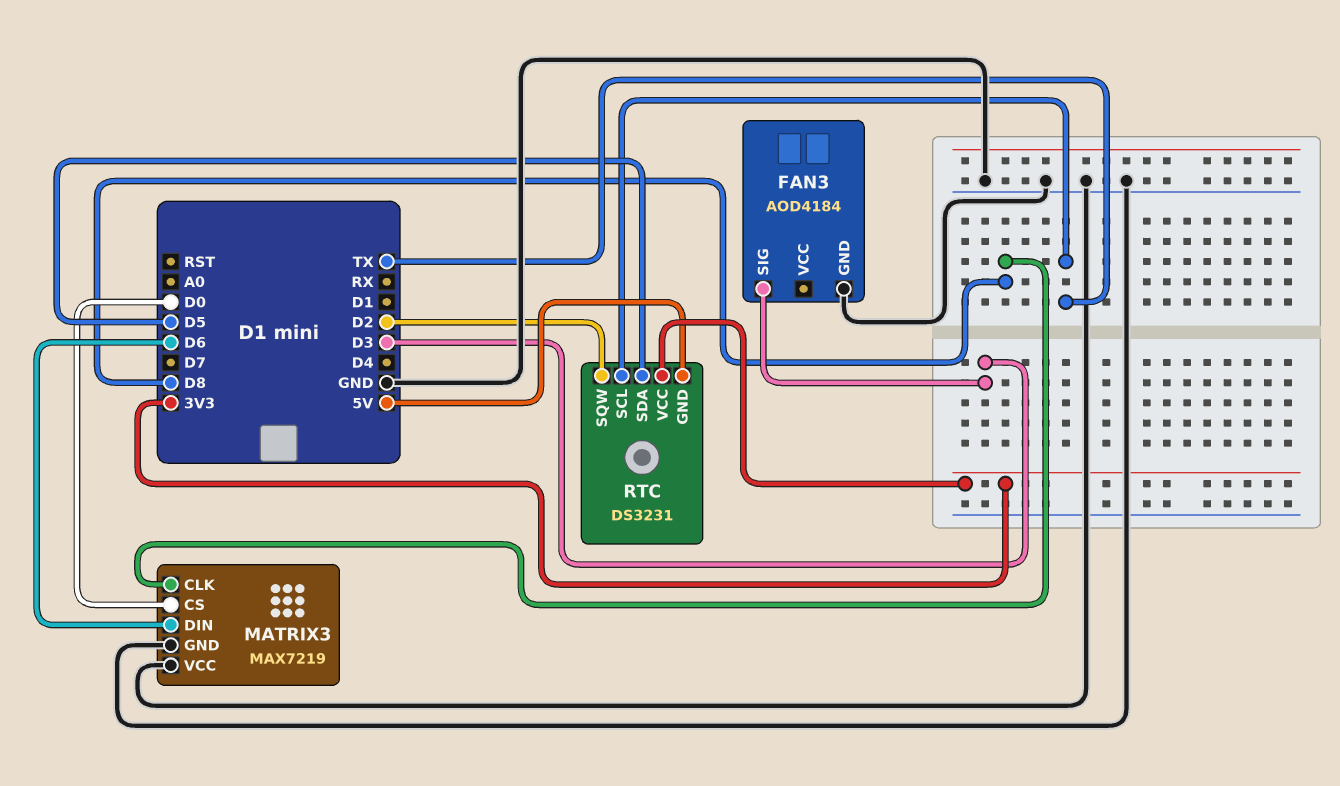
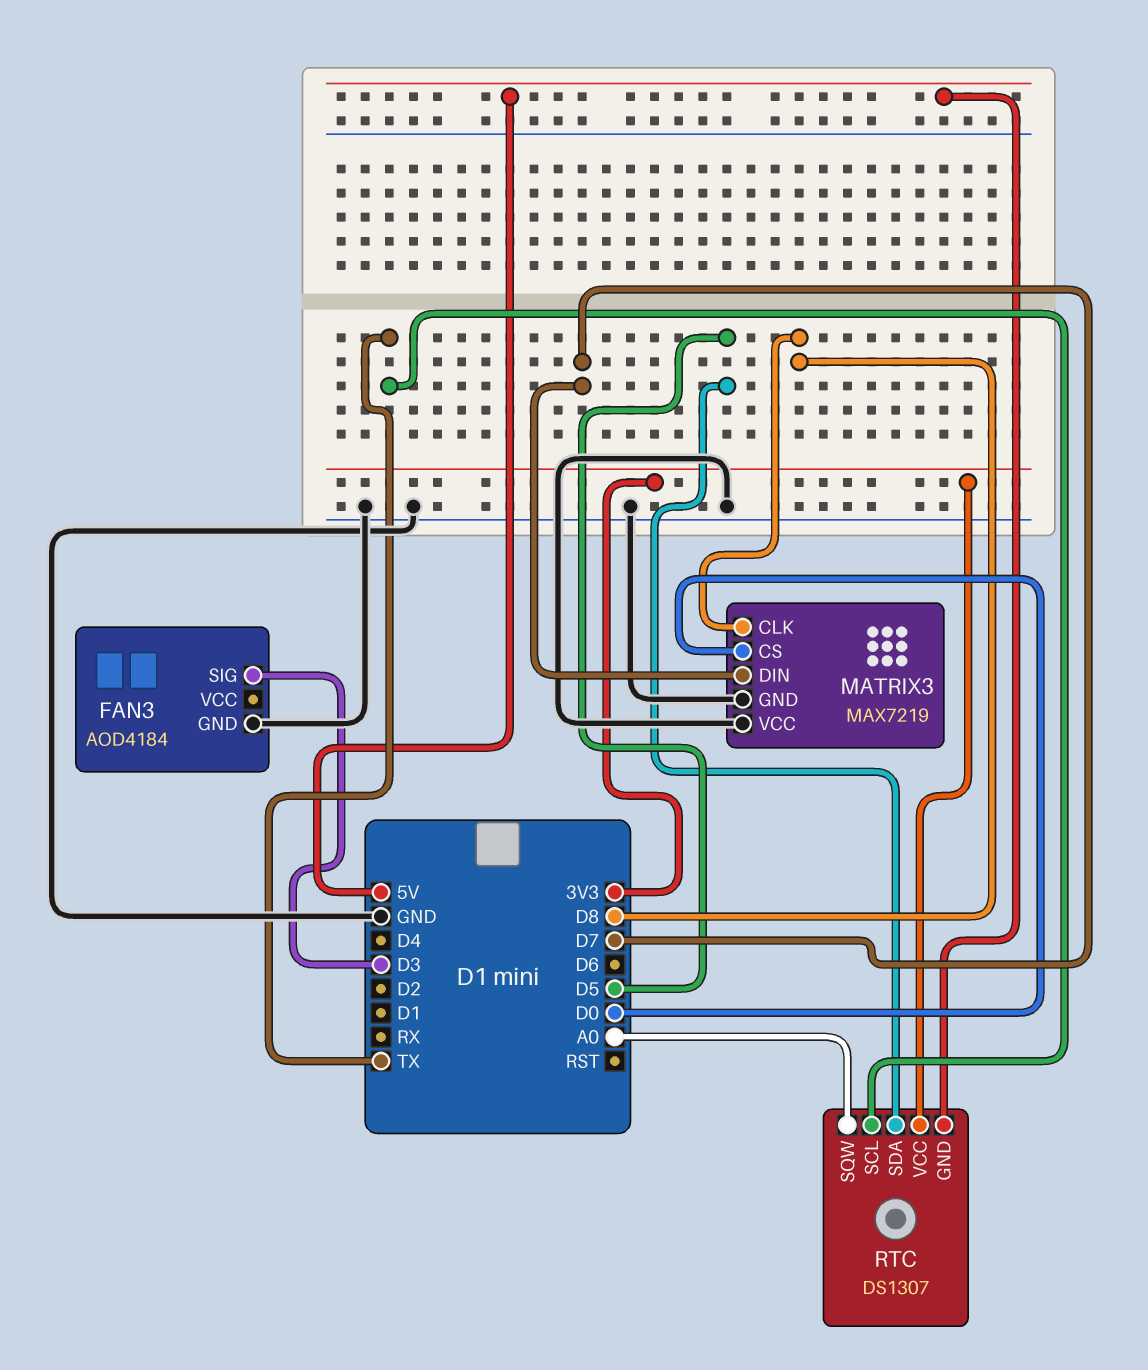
MATRIX3 pin DIN: D6 -> D7
RTC: DS3231 -> DS1307
RTC pin SQW: D2 -> A0

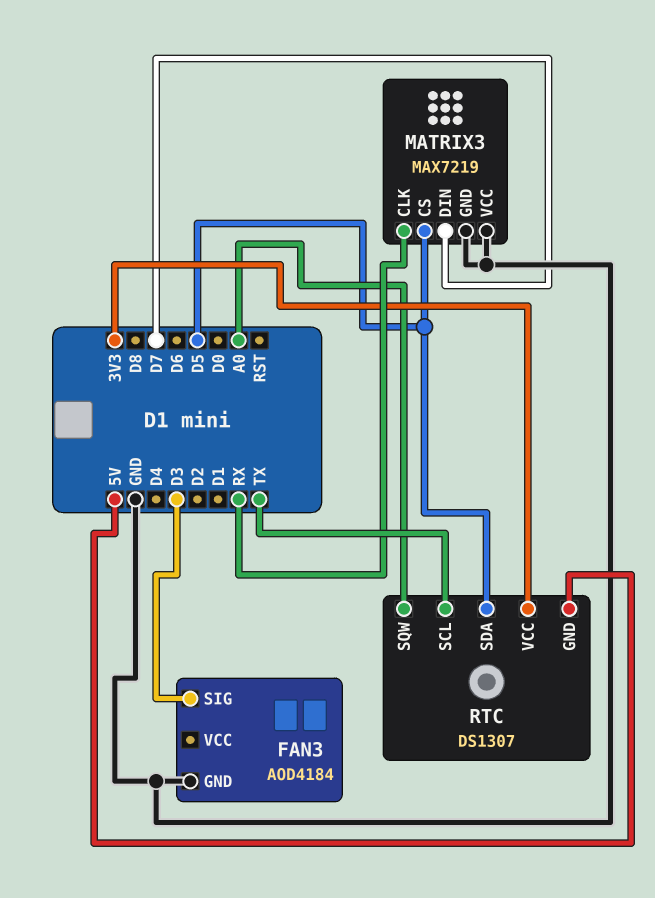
MATRIX3 pin CLK: D8 -> RX
MATRIX3 pin CS: D0 -> D5

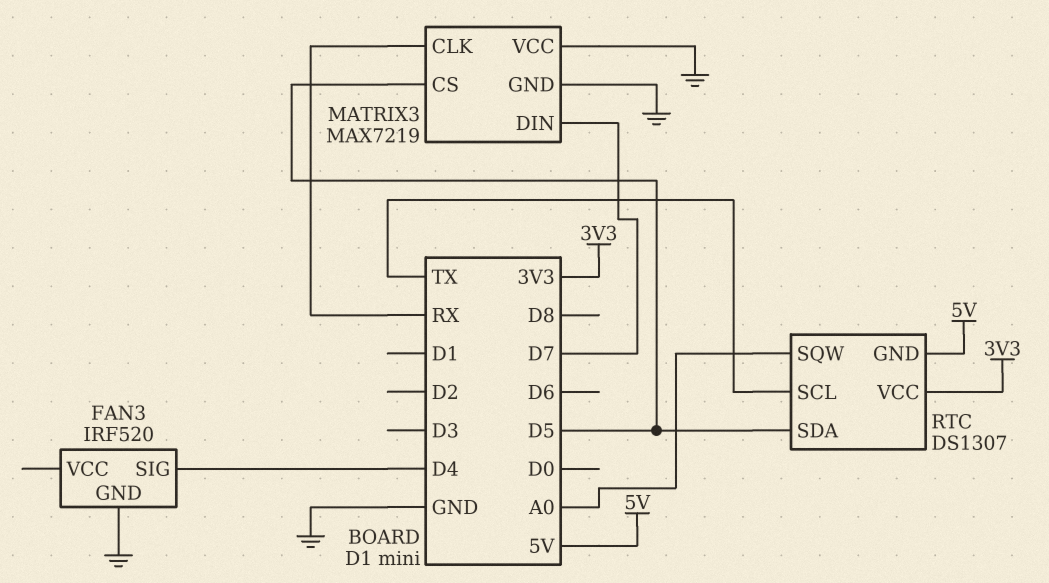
FAN3: AOD4184 -> IRF520
FAN3 pin SIG: D3 -> D4

